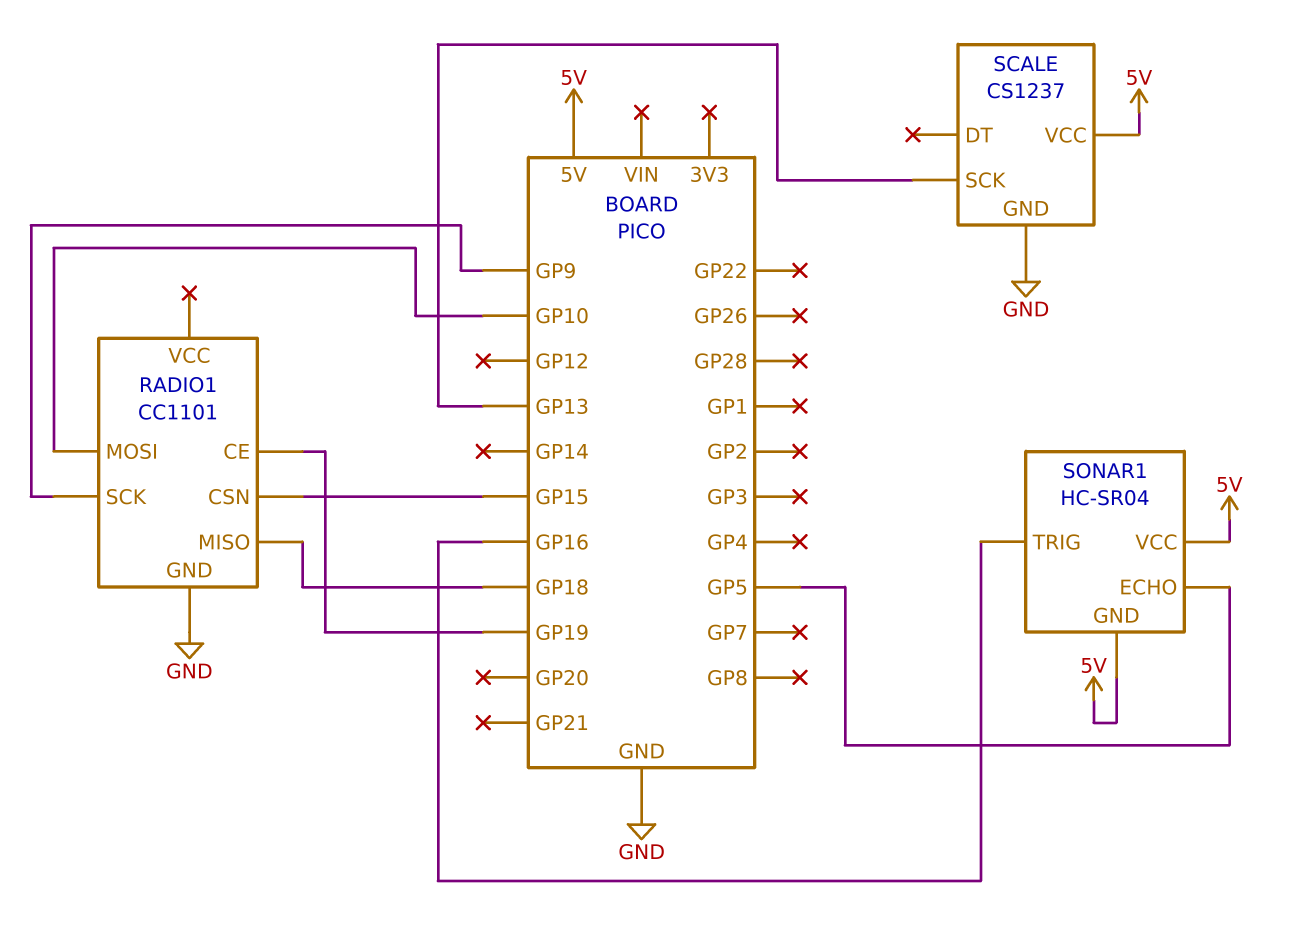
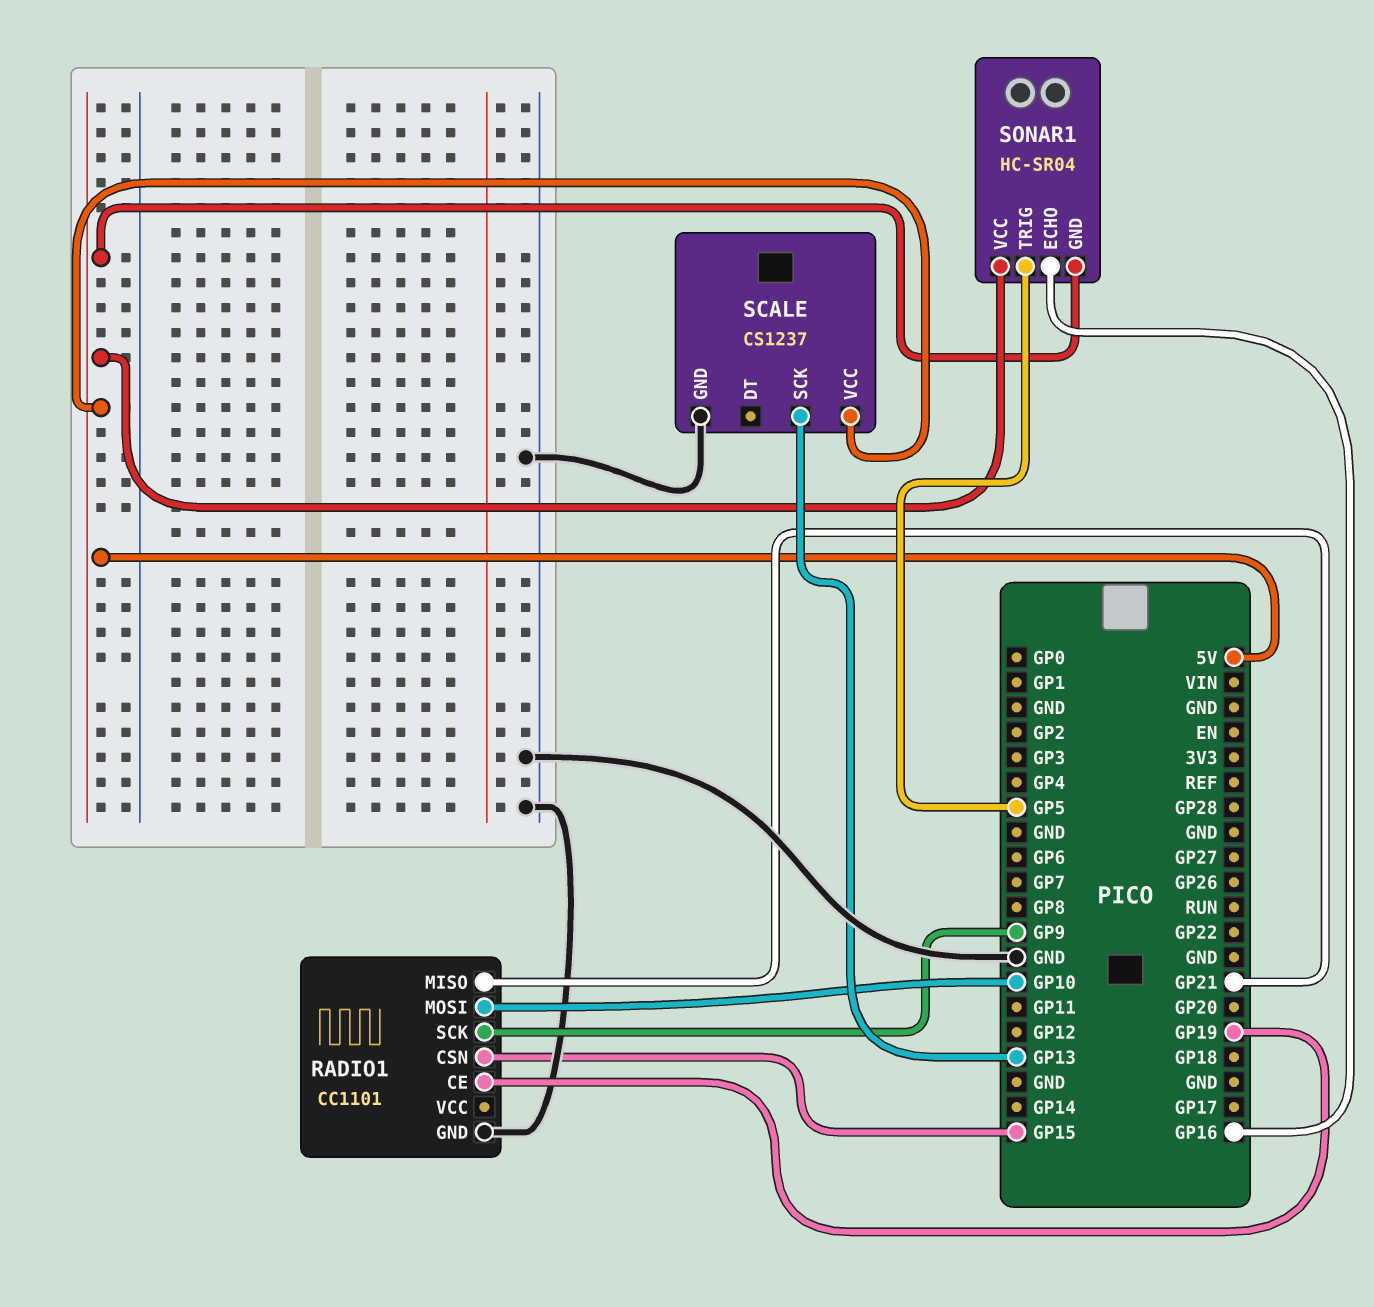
RADIO1 pin MISO: GP18 -> GP21
SONAR1 pin ECHO: GP5 -> GP16
SONAR1 pin TRIG: GP16 -> GP5

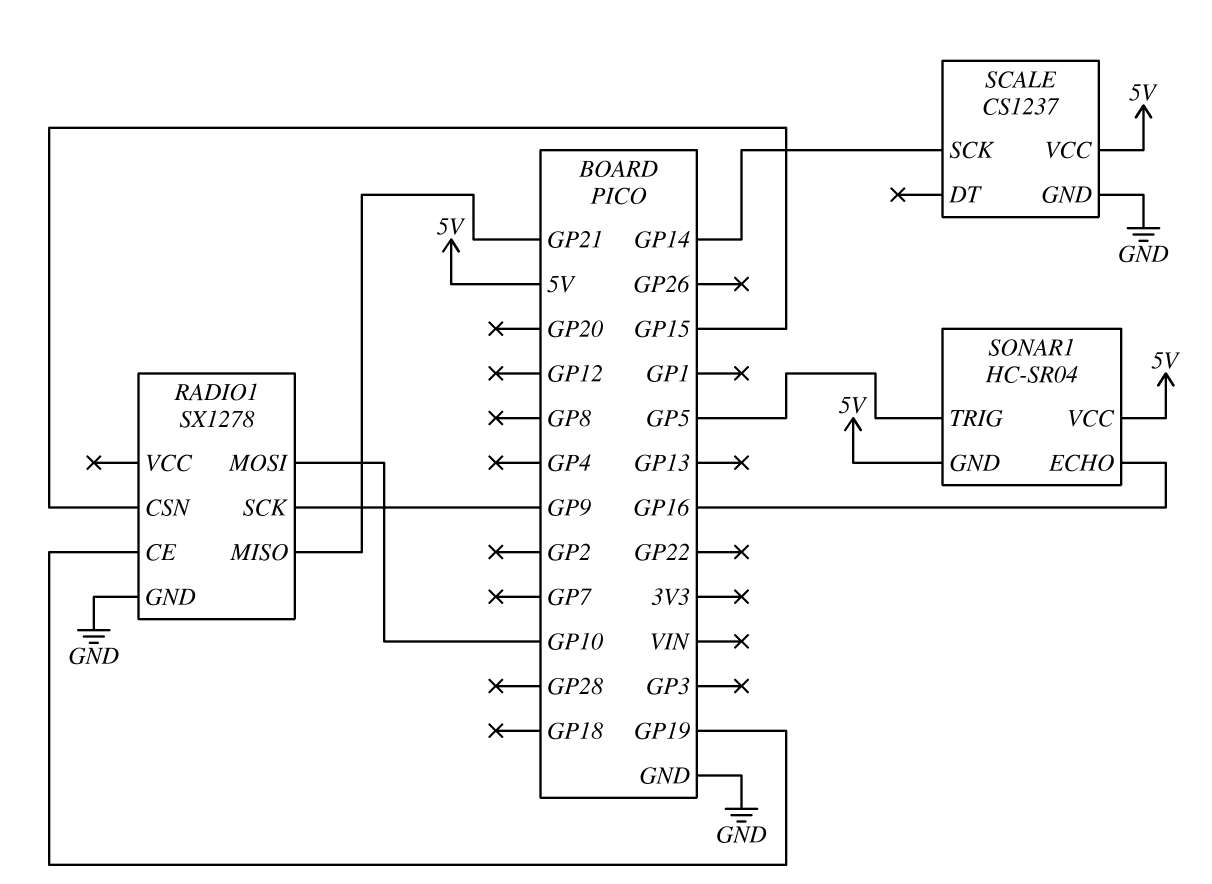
RADIO1: CC1101 -> SX1278
SCALE pin SCK: GP13 -> GP14

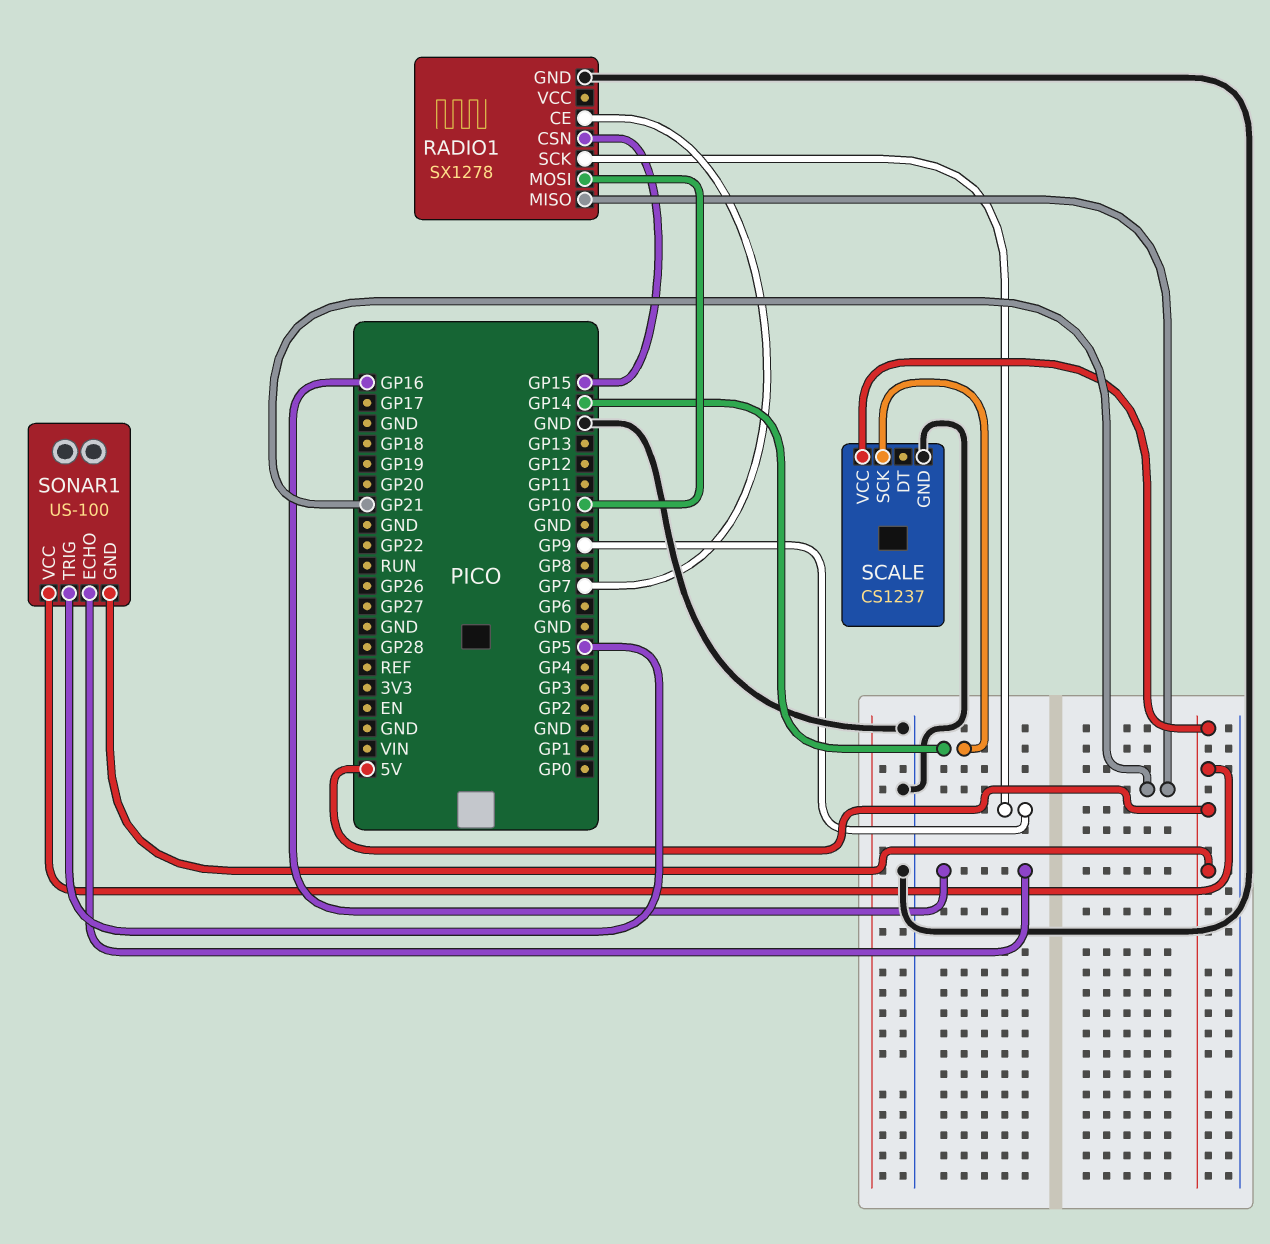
RADIO1 pin CE: GP19 -> GP7
SONAR1: HC-SR04 -> US-100

